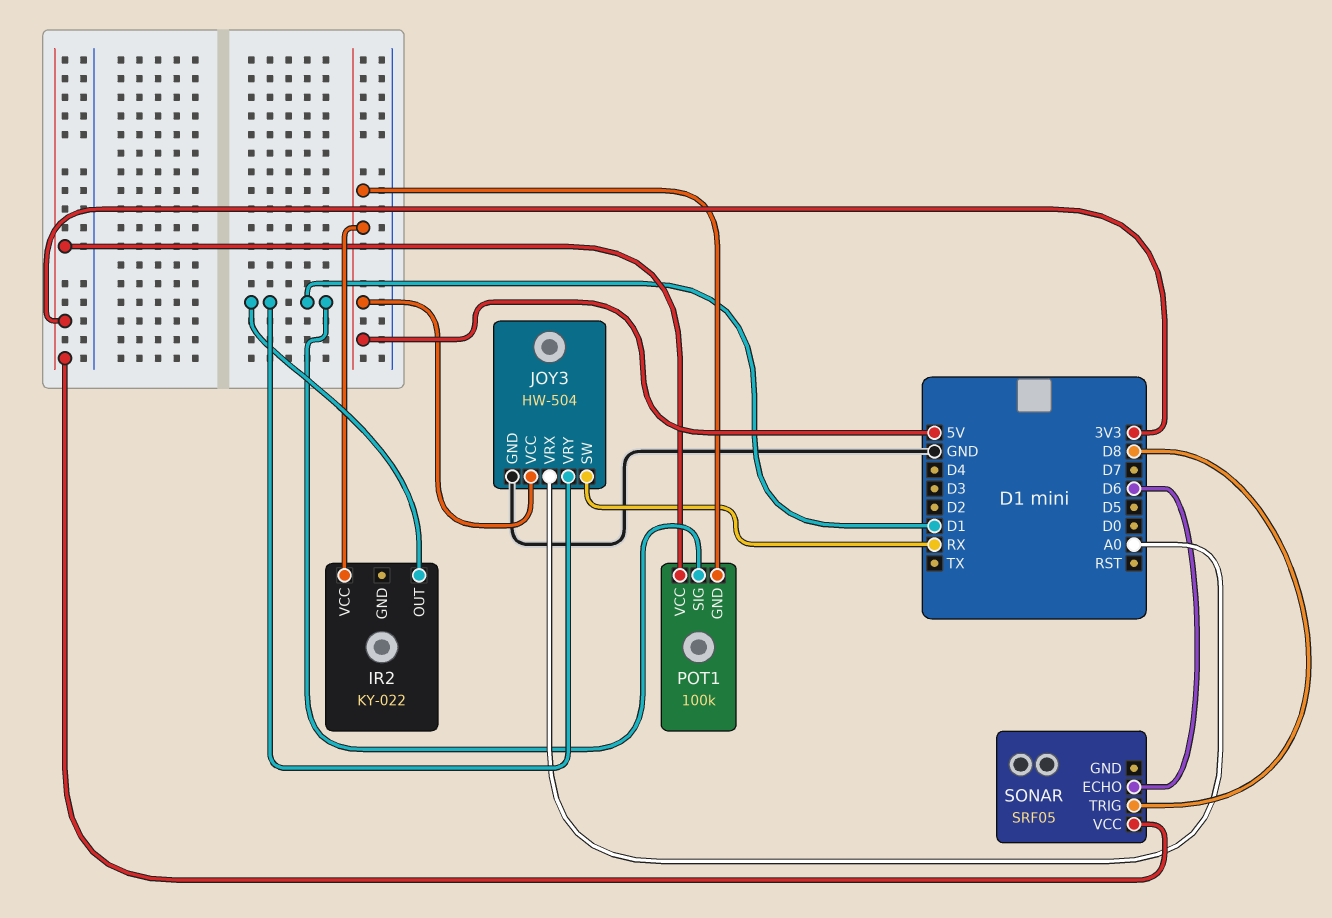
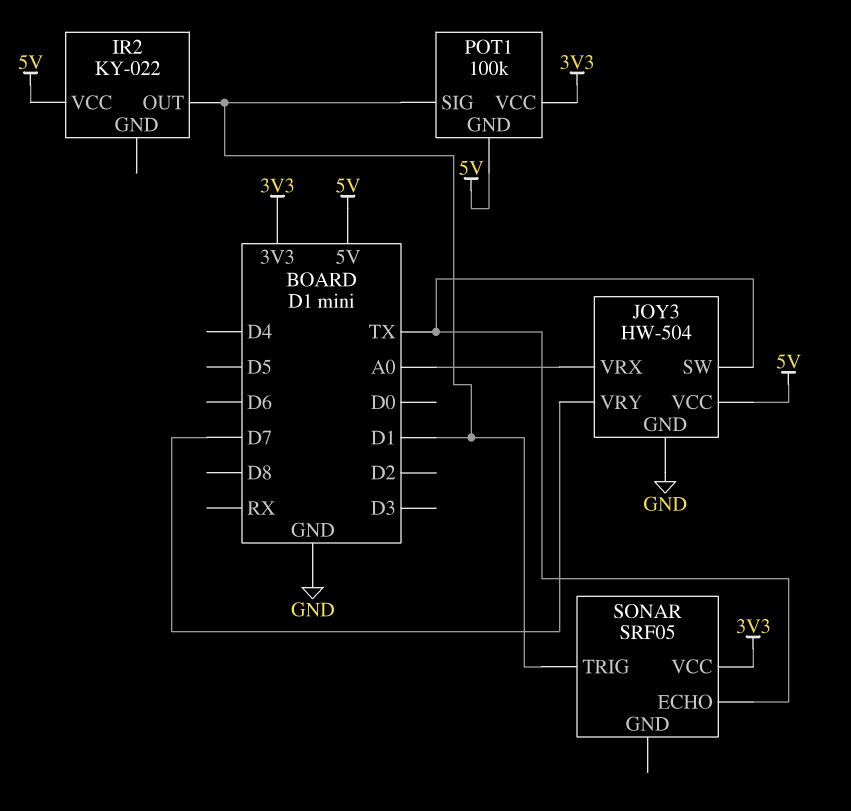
JOY3 pin SW: RX -> TX
JOY3 pin VRY: D1 -> D7
SONAR pin ECHO: D6 -> TX
SONAR pin TRIG: D8 -> D1

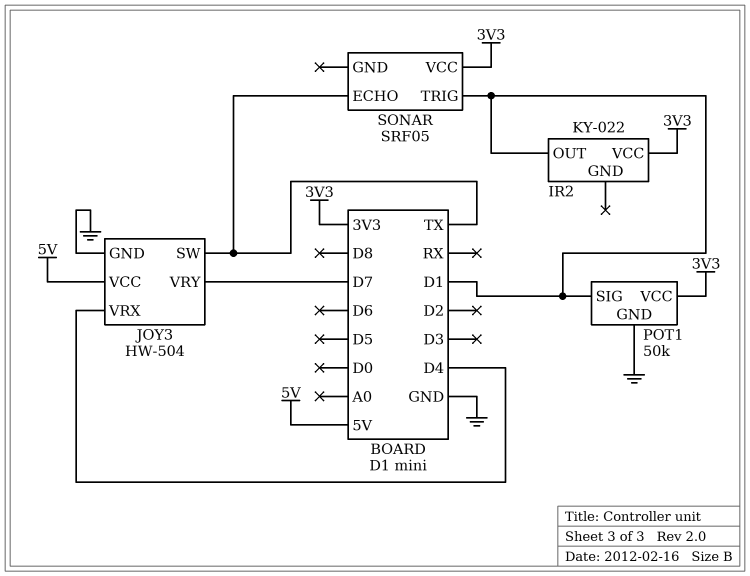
IR2 pin VCC: 5V -> 3V3
JOY3 pin VRX: A0 -> D4
POT1: 100k -> 50k
POT1 pin GND: 5V -> GND

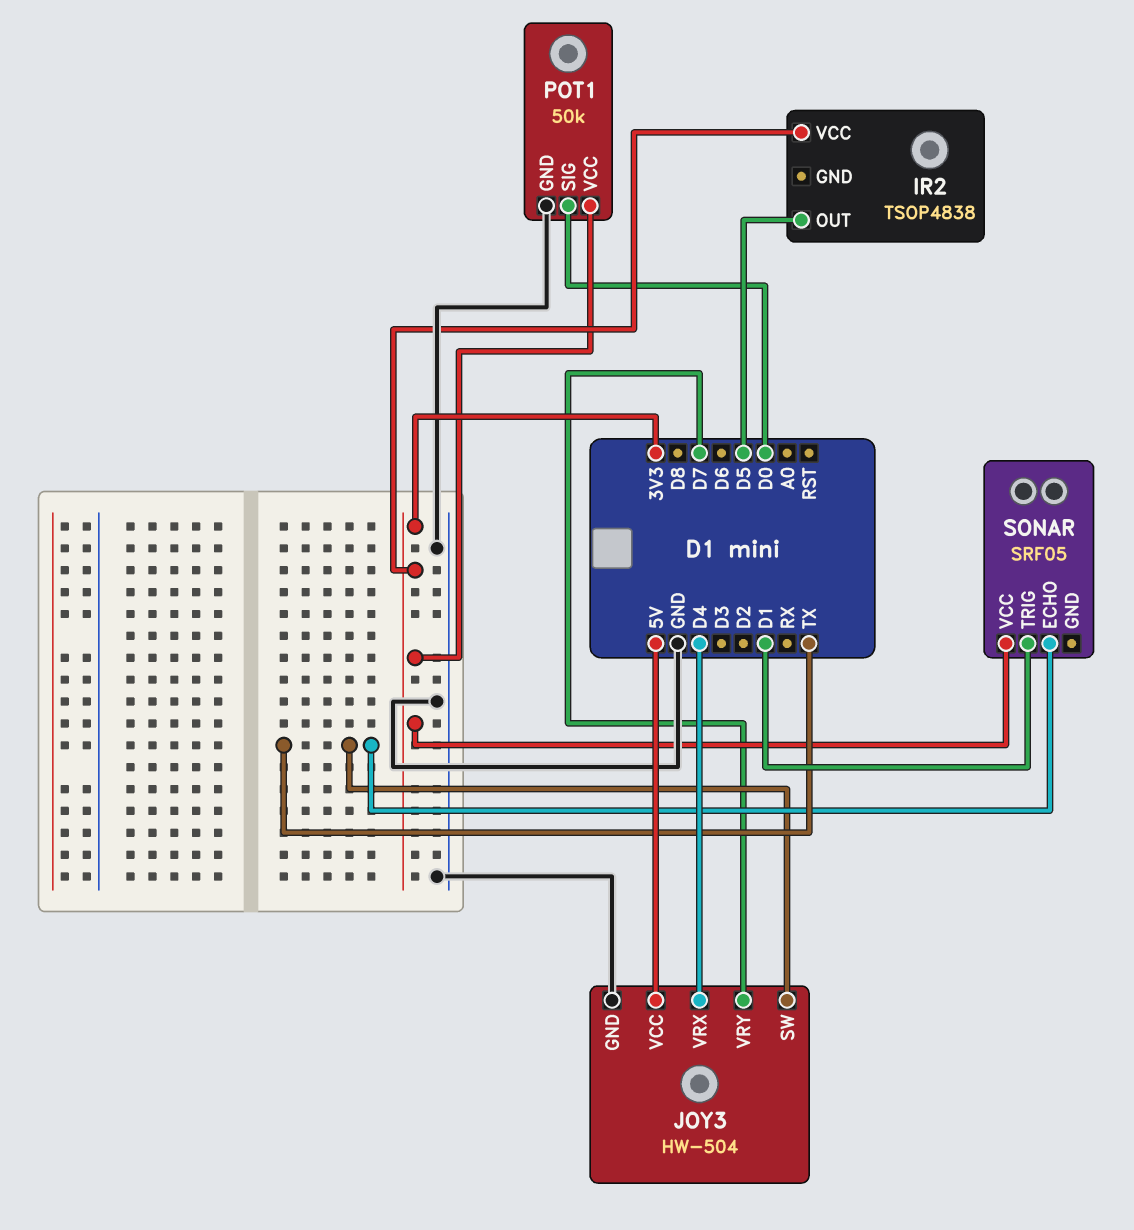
IR2: KY-022 -> TSOP4838
IR2 pin OUT: D1 -> D5
POT1 pin SIG: D1 -> D0

